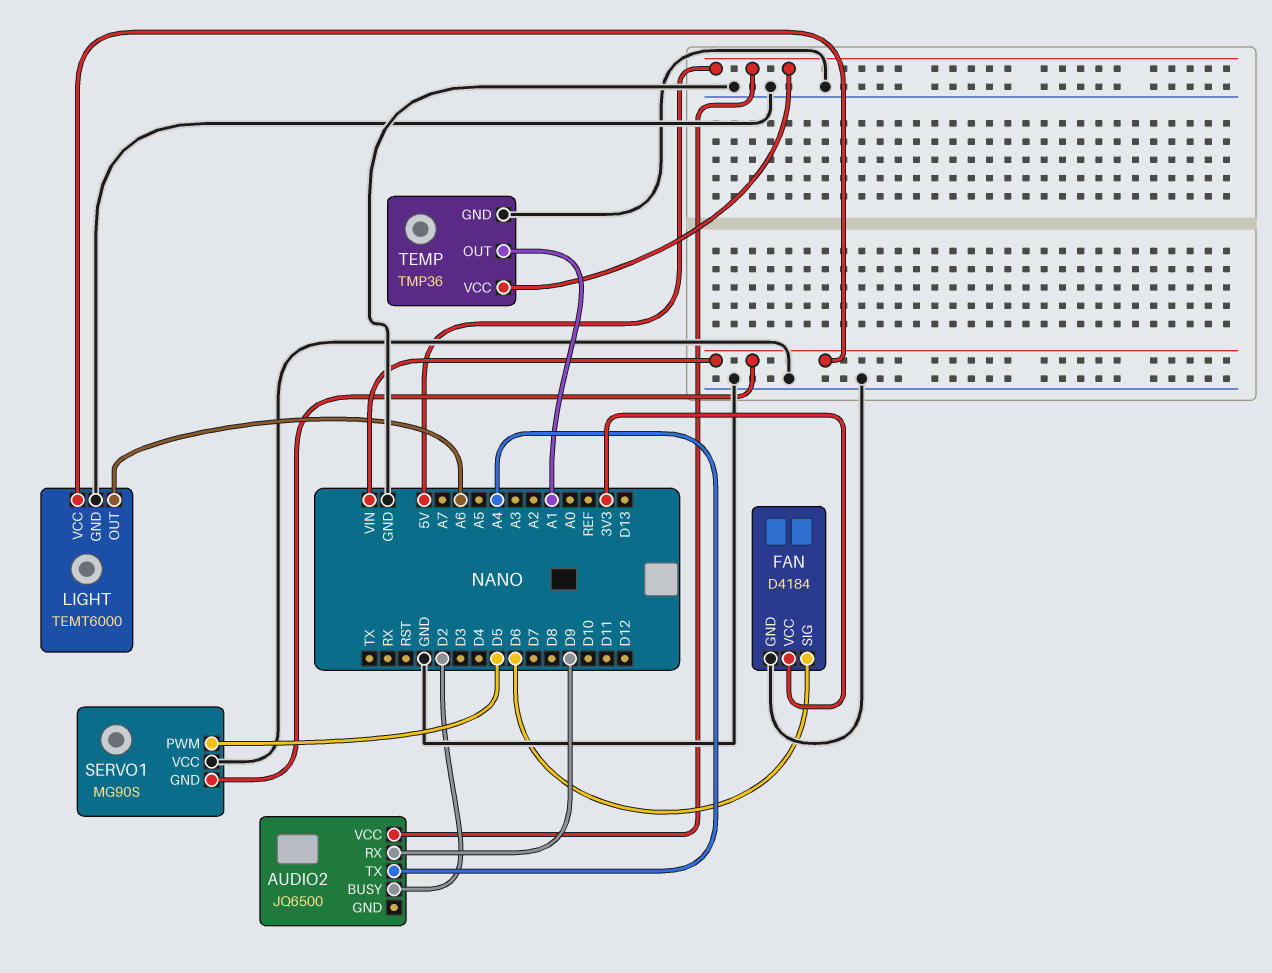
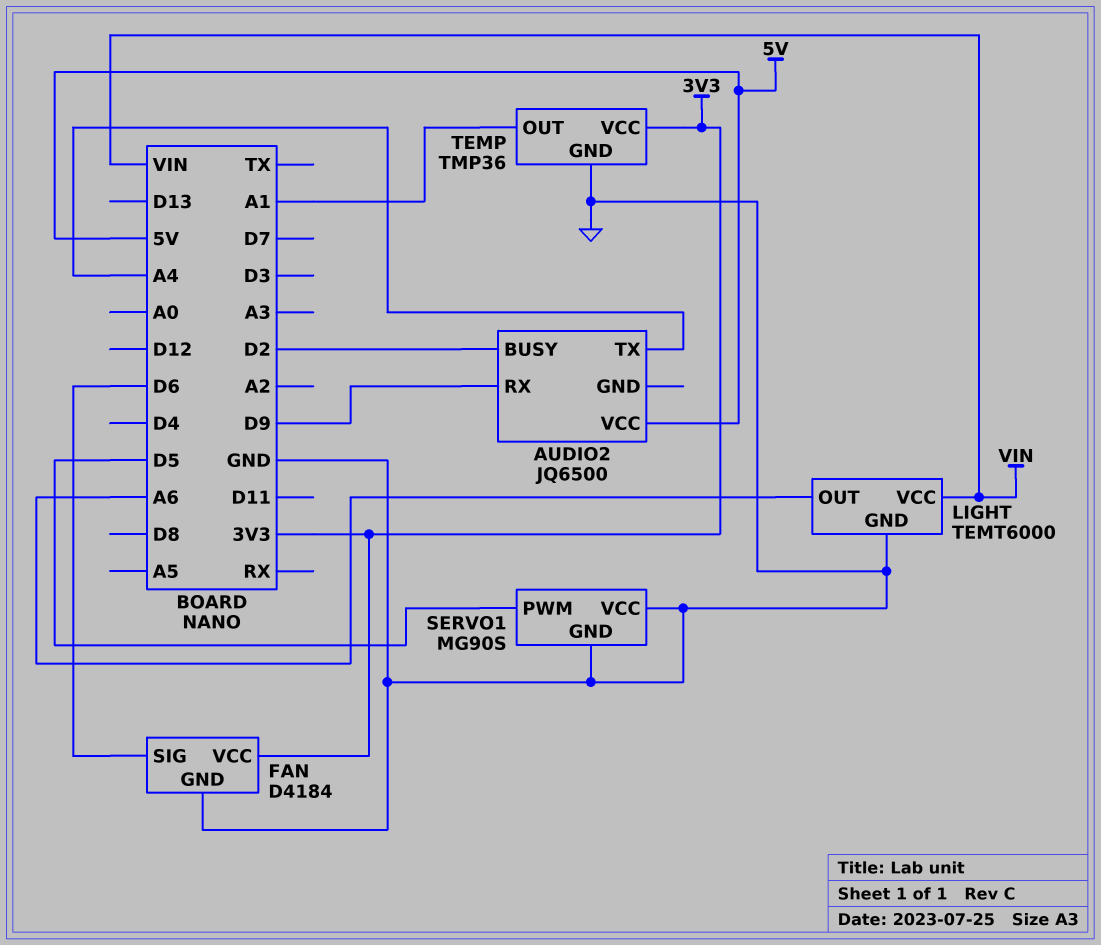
SERVO1 pin GND: VIN -> GND
TEMP pin VCC: 5V -> 3V3

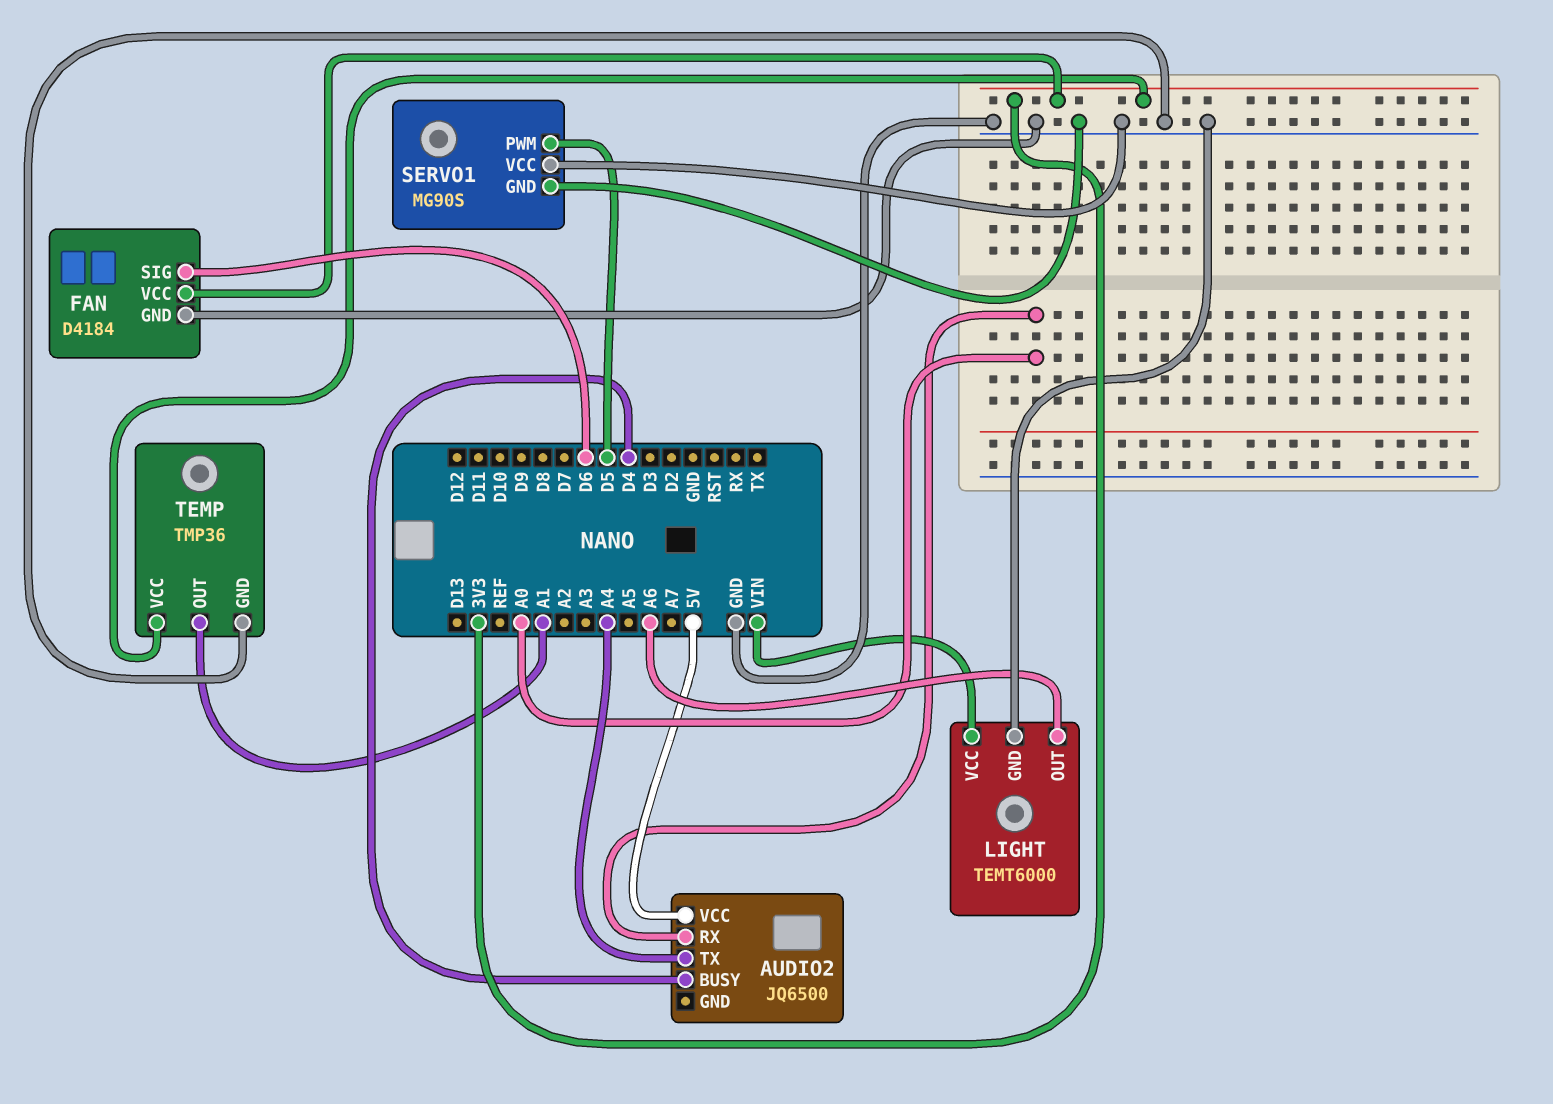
AUDIO2 pin BUSY: D2 -> D4
AUDIO2 pin RX: D9 -> A0

